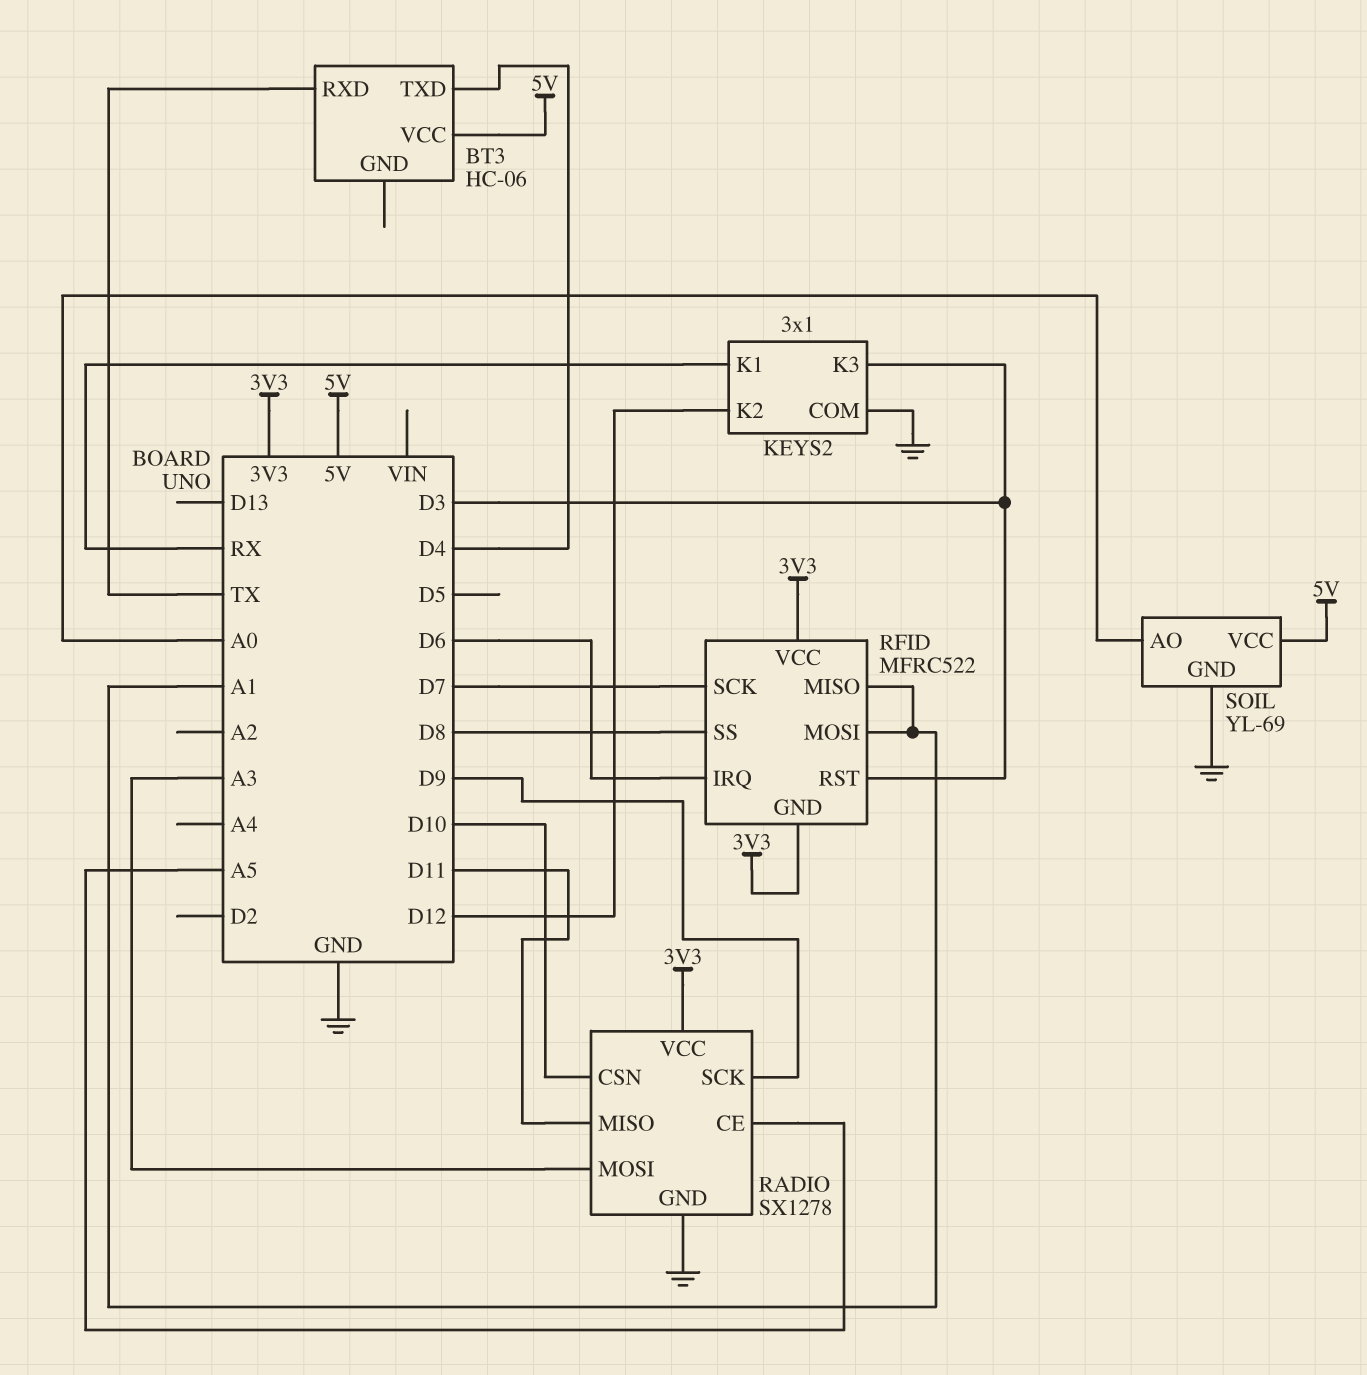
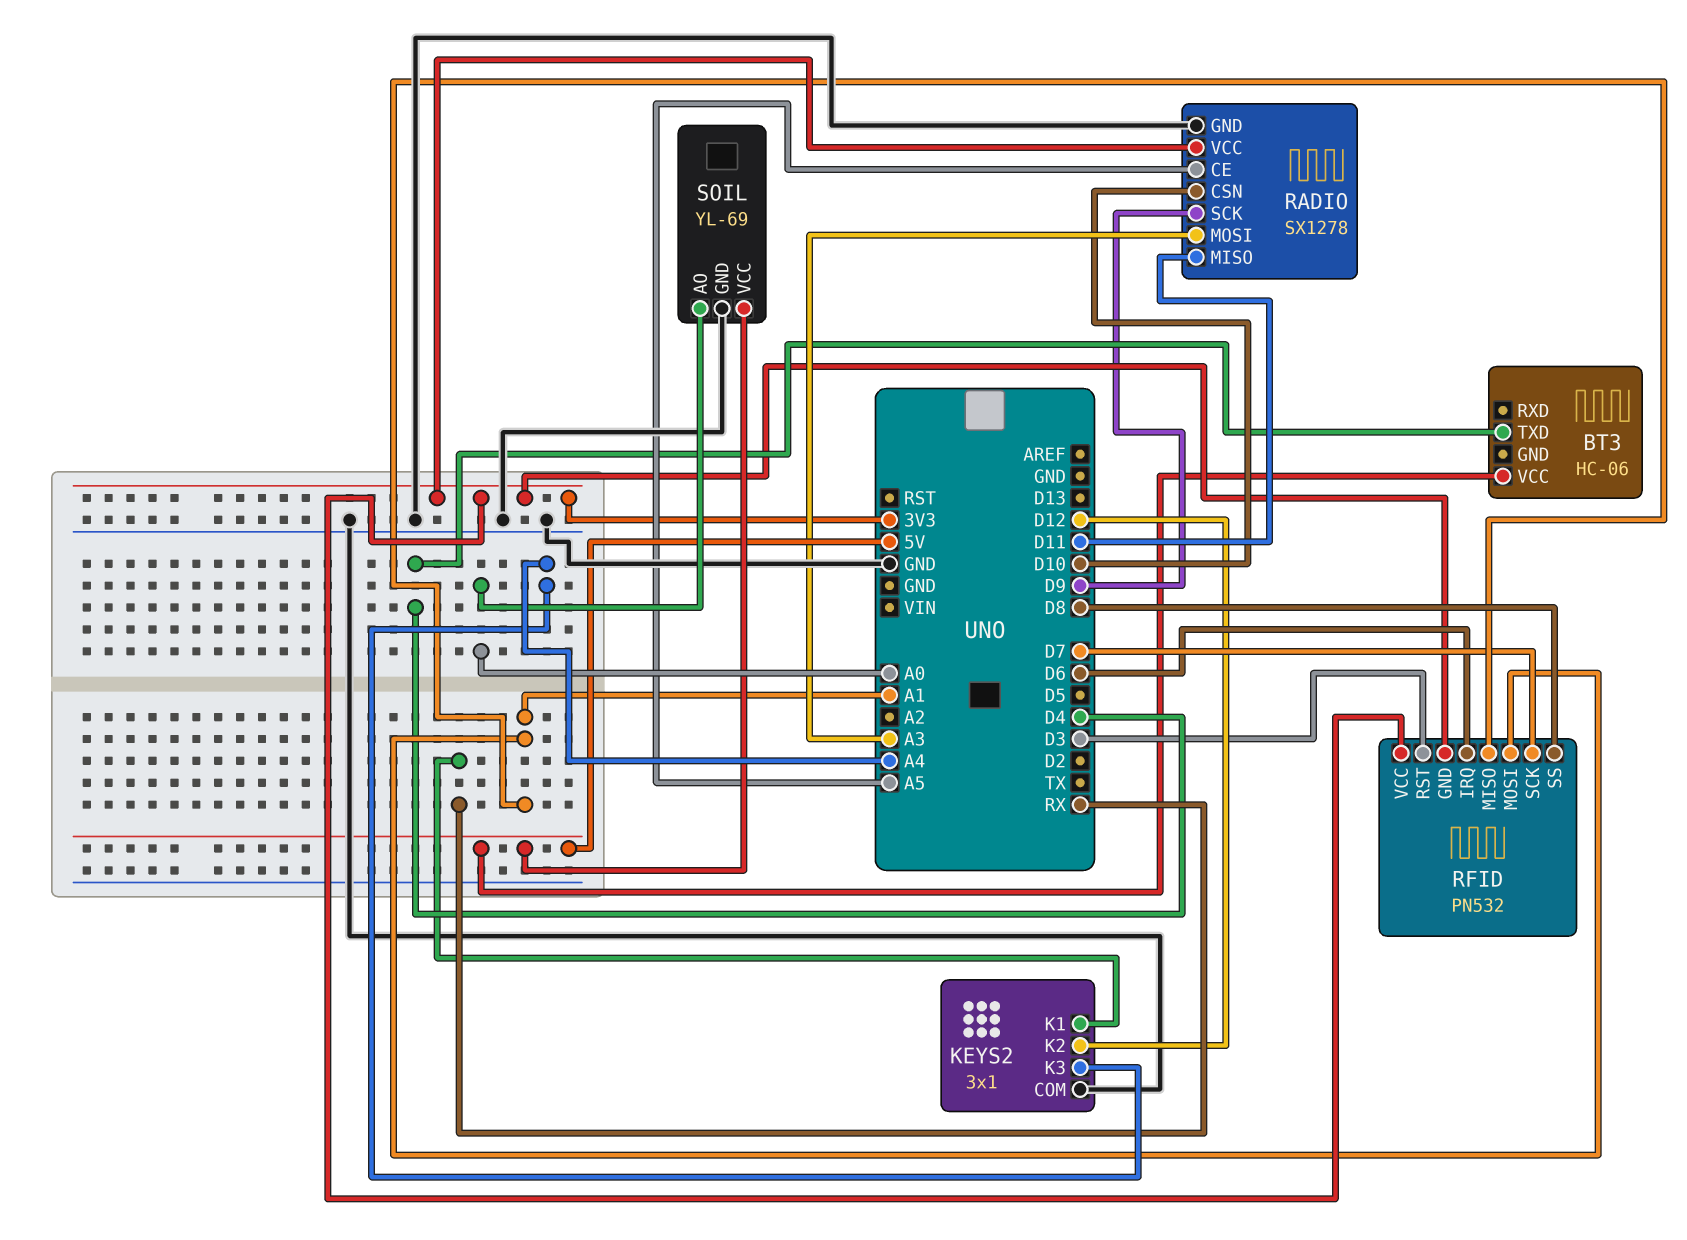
BT3 pin RXD: TX -> none
KEYS2 pin K3: D3 -> A4
RFID: MFRC522 -> PN532

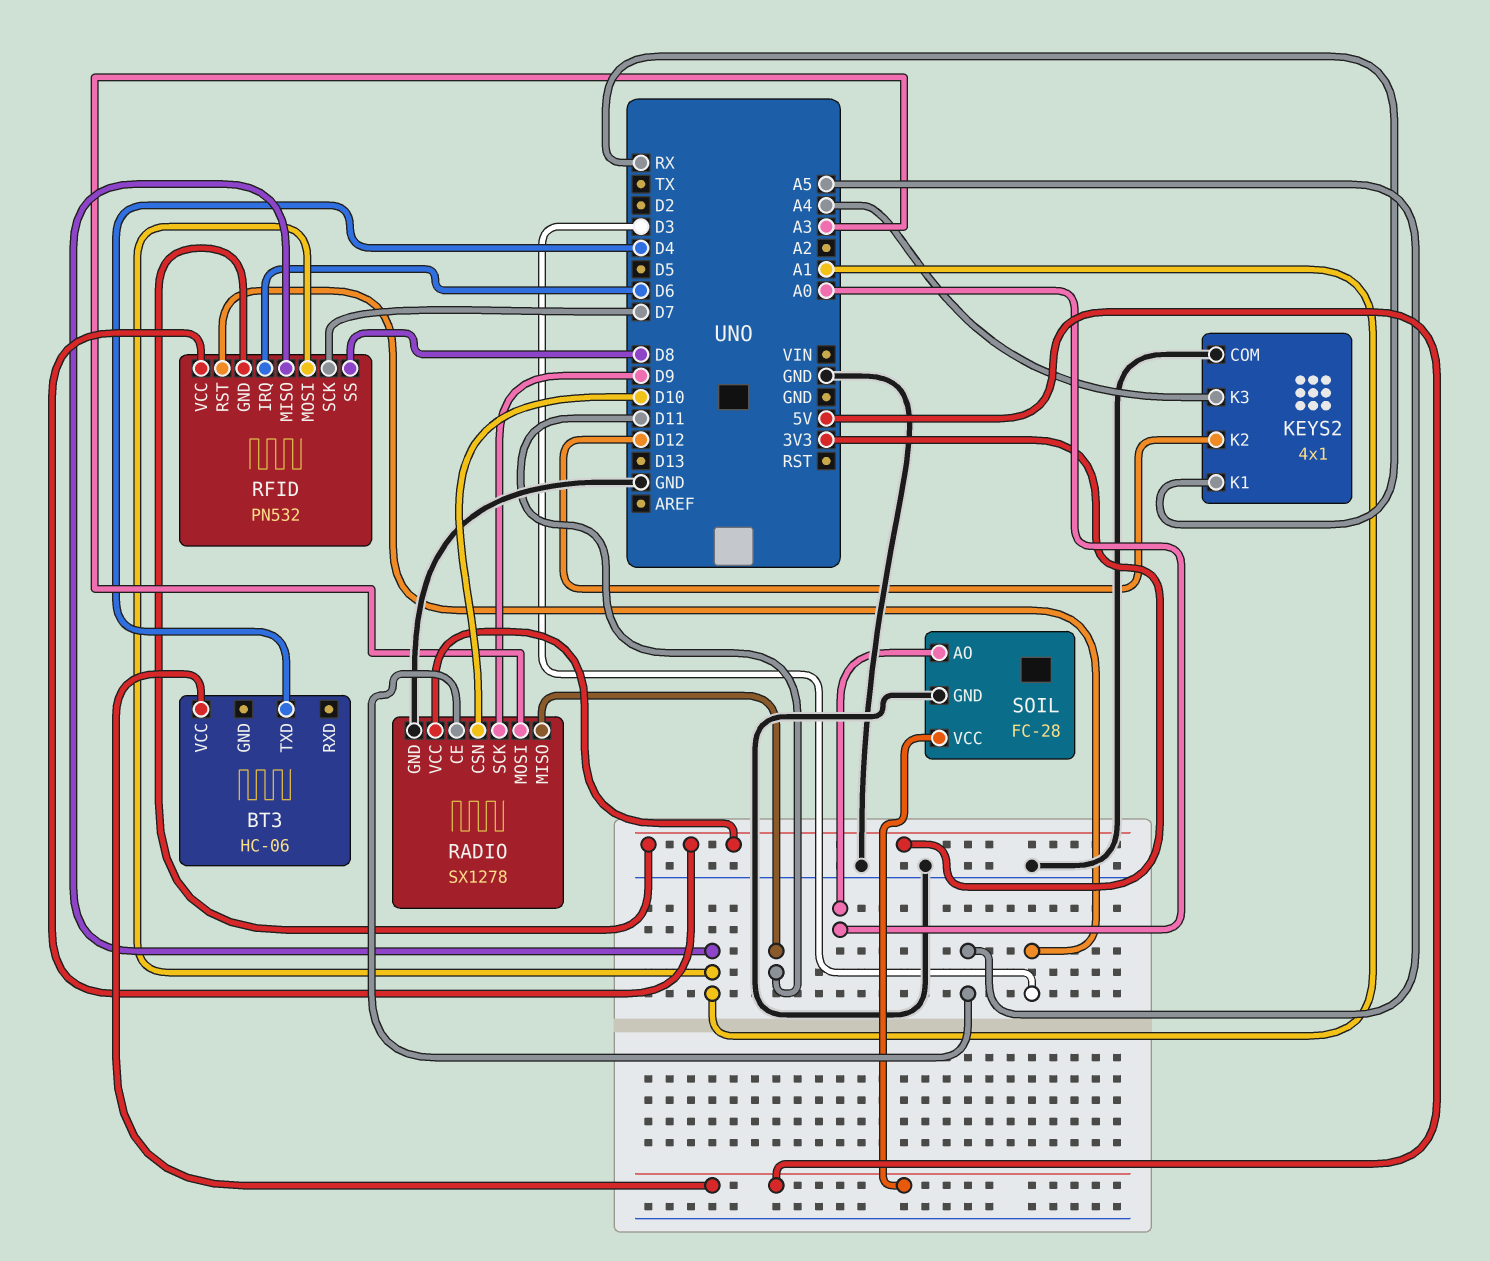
KEYS2: 3x1 -> 4x1
SOIL: YL-69 -> FC-28

